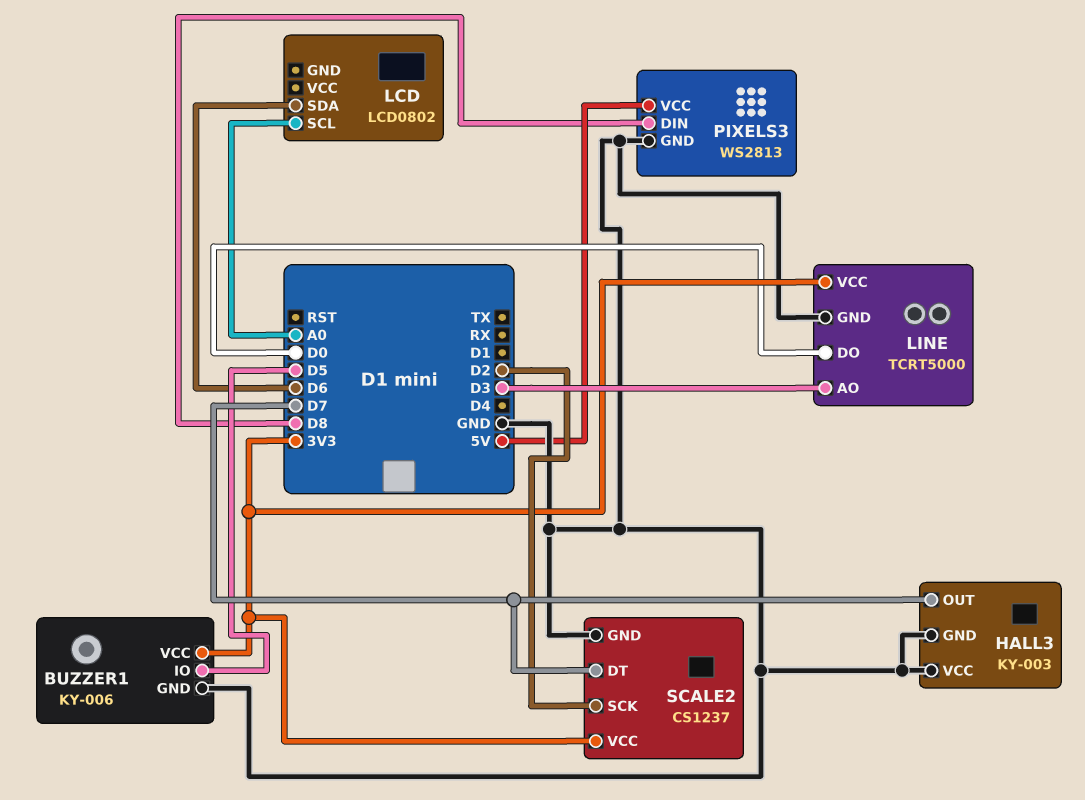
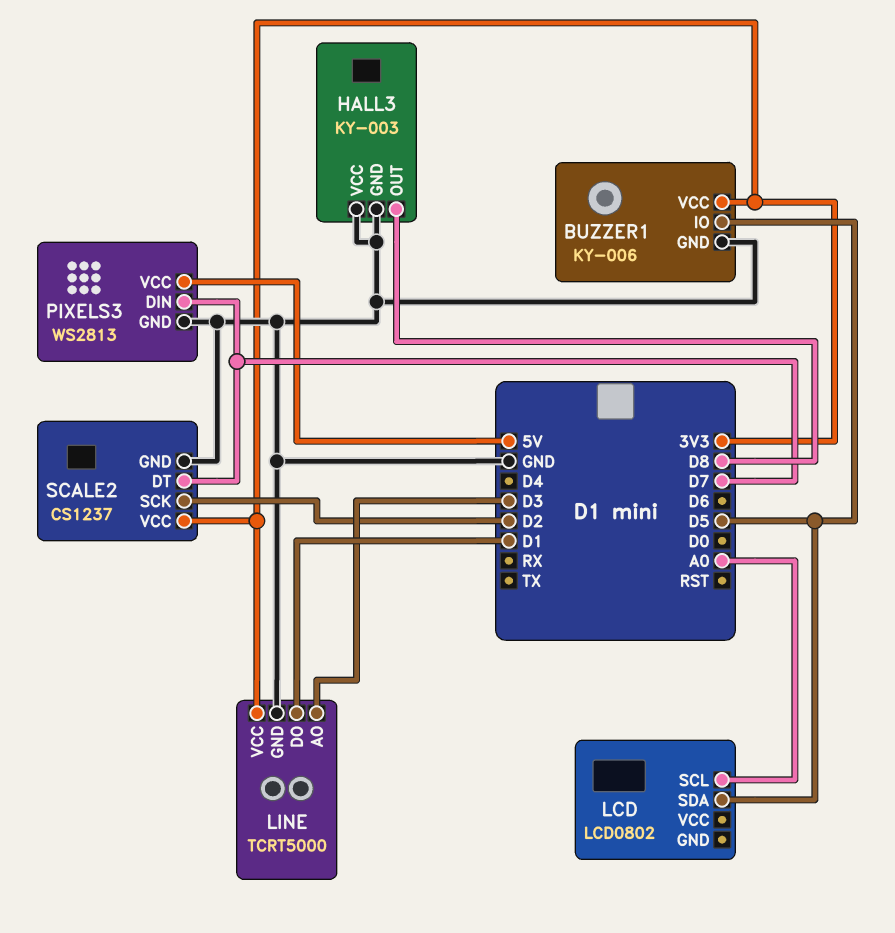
HALL3 pin OUT: D7 -> D8
LCD pin SDA: D6 -> D5
LINE pin DO: D0 -> D1
PIXELS3 pin DIN: D8 -> D7

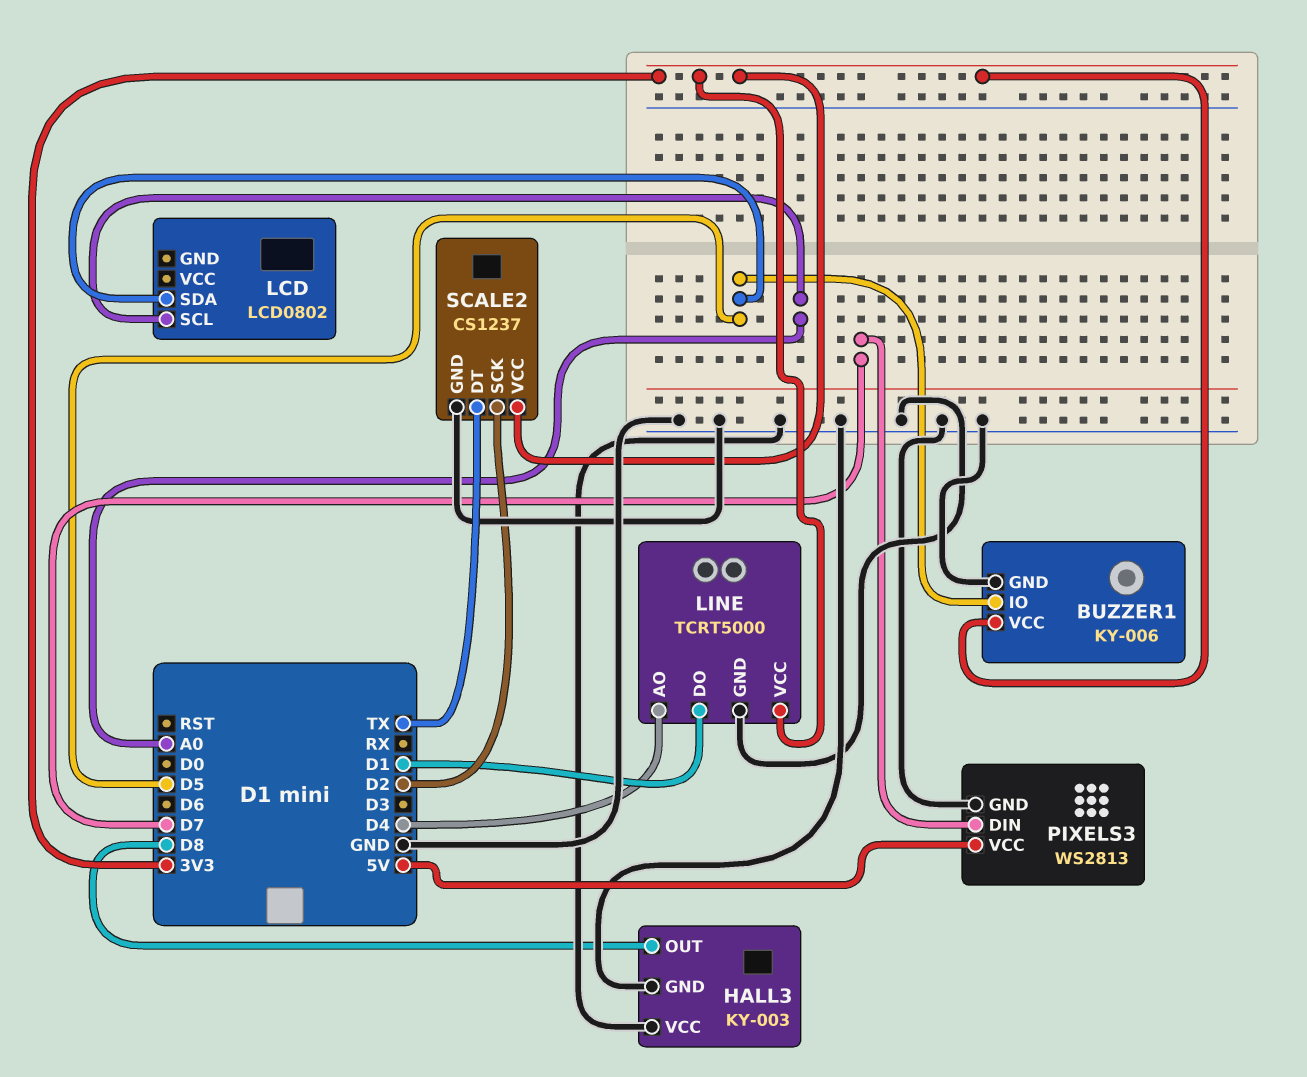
LINE pin AO: D3 -> D4
SCALE2 pin DT: D7 -> TX

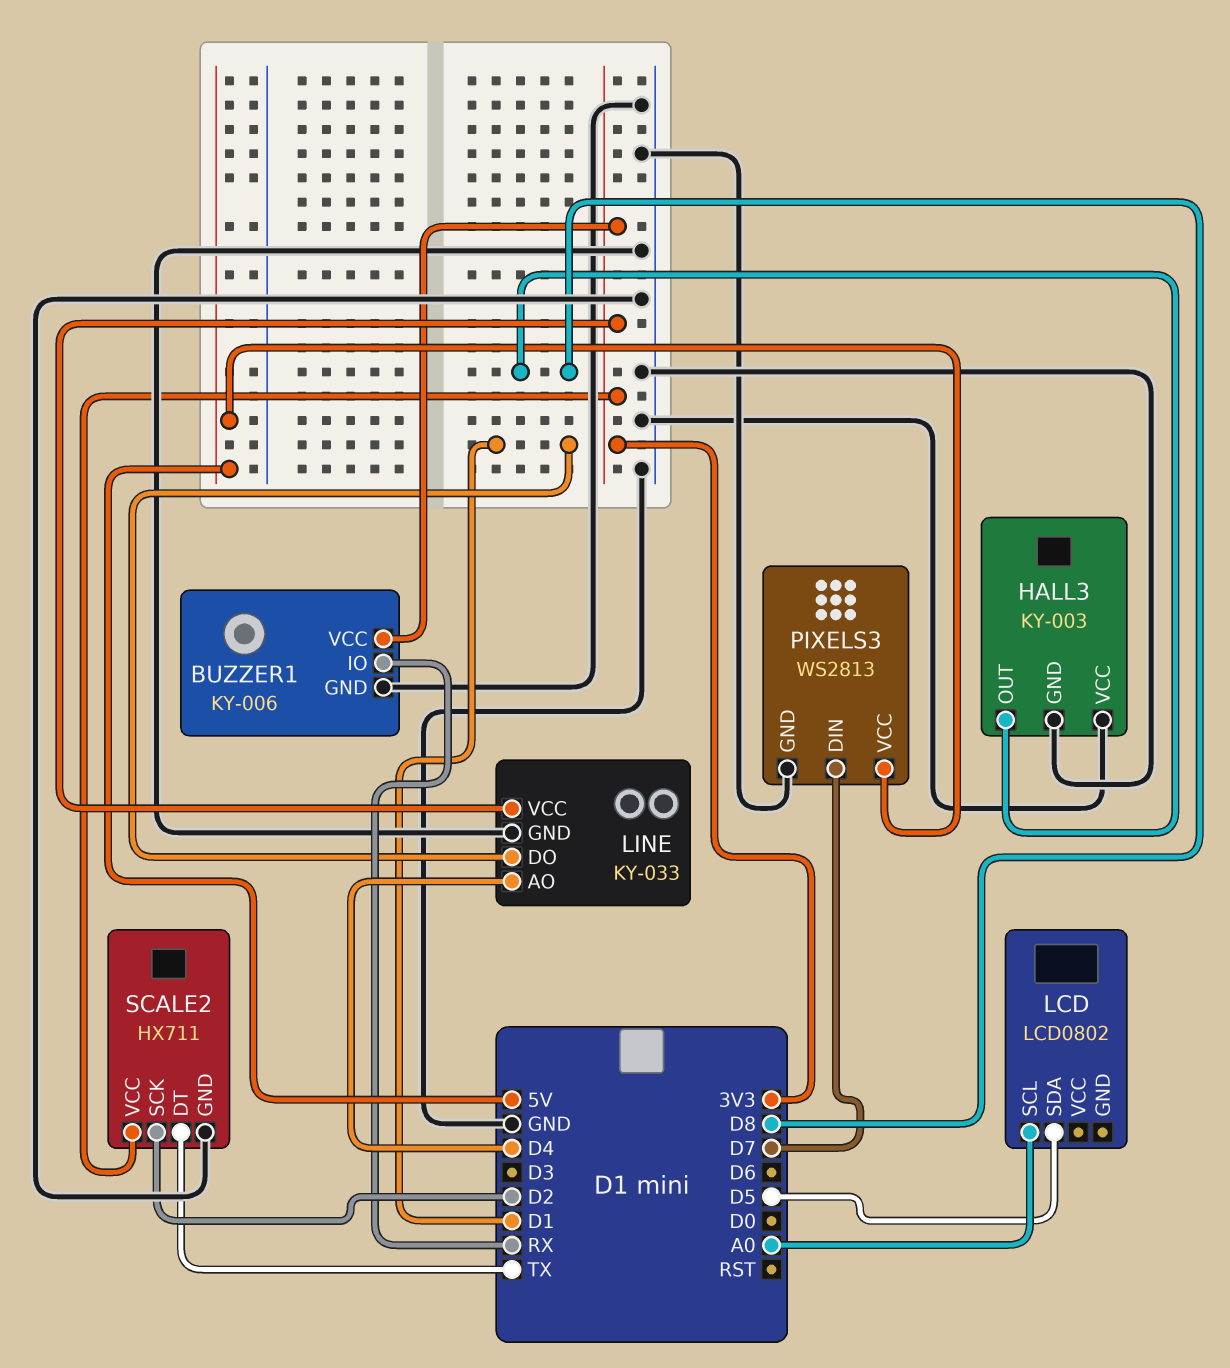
BUZZER1 pin IO: D5 -> RX
LINE: TCRT5000 -> KY-033
SCALE2: CS1237 -> HX711

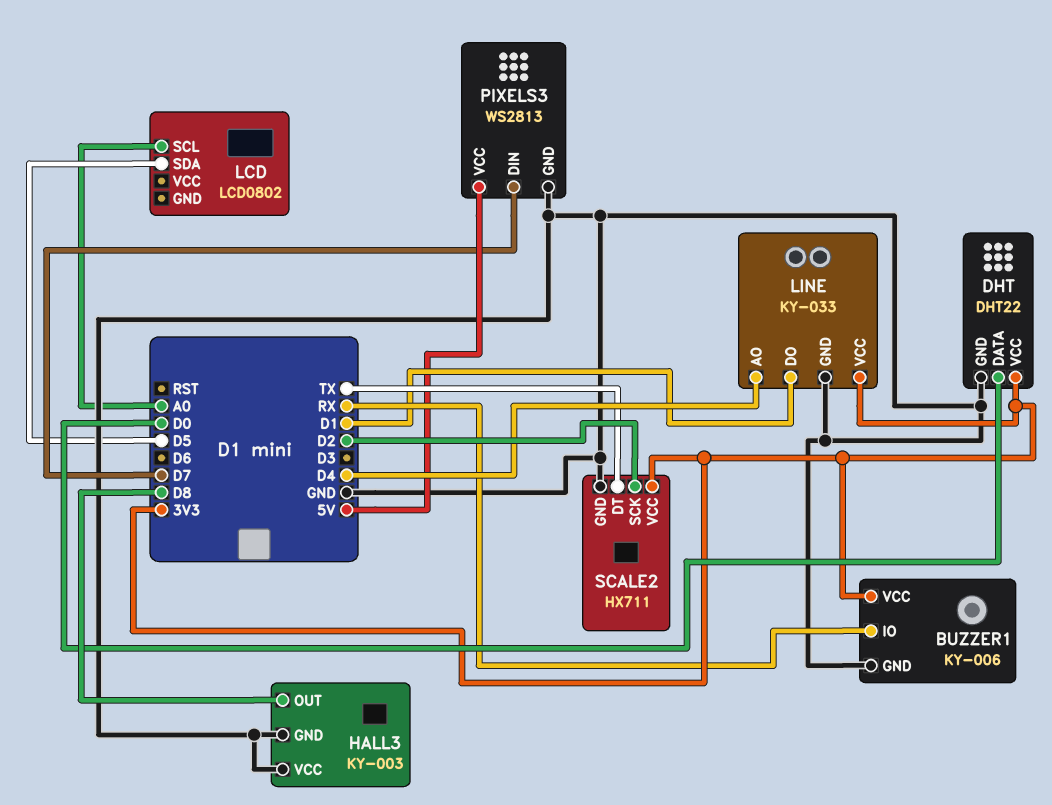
DHT: none -> DHT22
DHT pin DATA: none -> D0
DHT pin GND: none -> GND
DHT pin VCC: none -> 3V3

